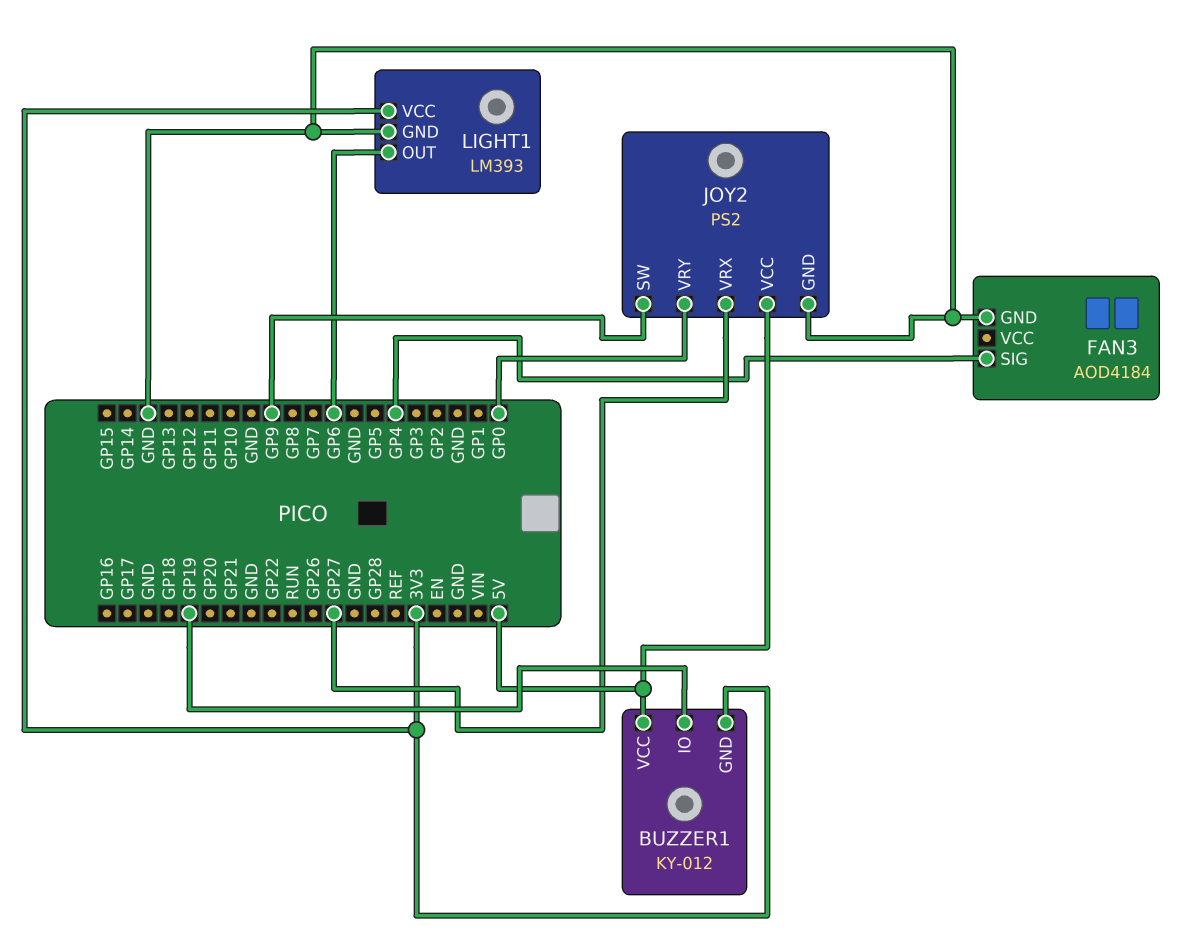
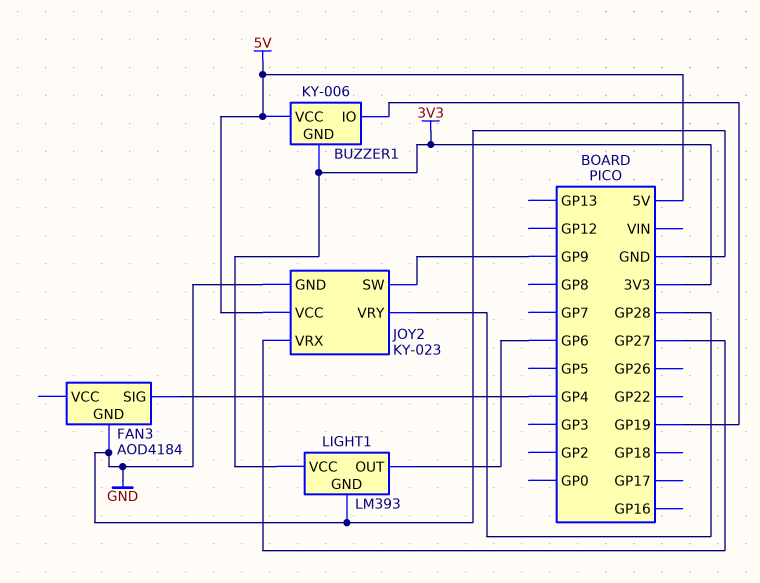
BUZZER1: KY-012 -> KY-006
JOY2: PS2 -> KY-023
JOY2 pin VRY: GP0 -> GP28

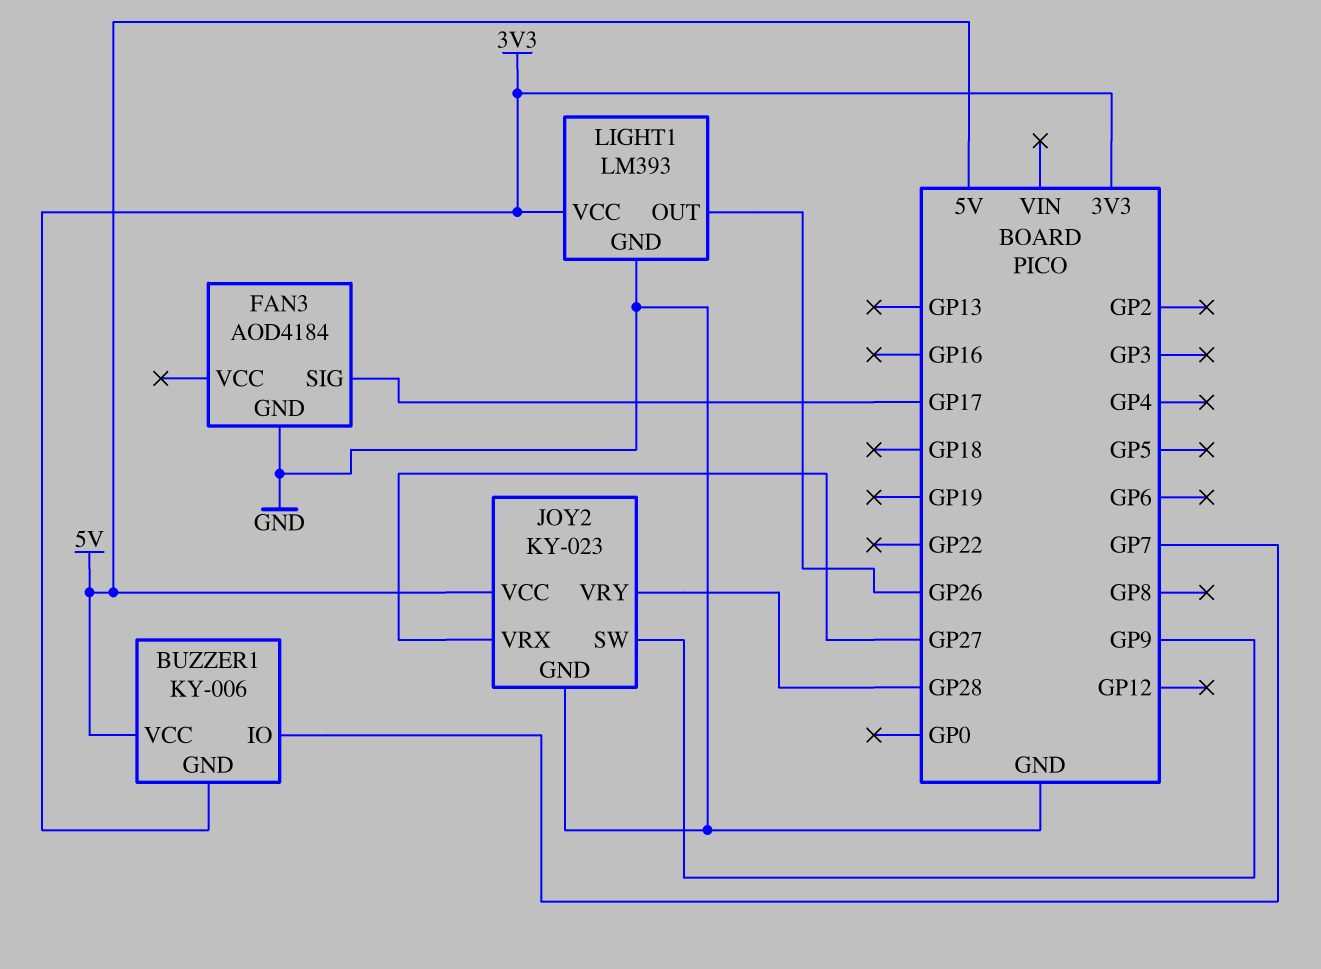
BUZZER1 pin IO: GP19 -> GP7
FAN3 pin SIG: GP4 -> GP17
LIGHT1 pin OUT: GP6 -> GP26

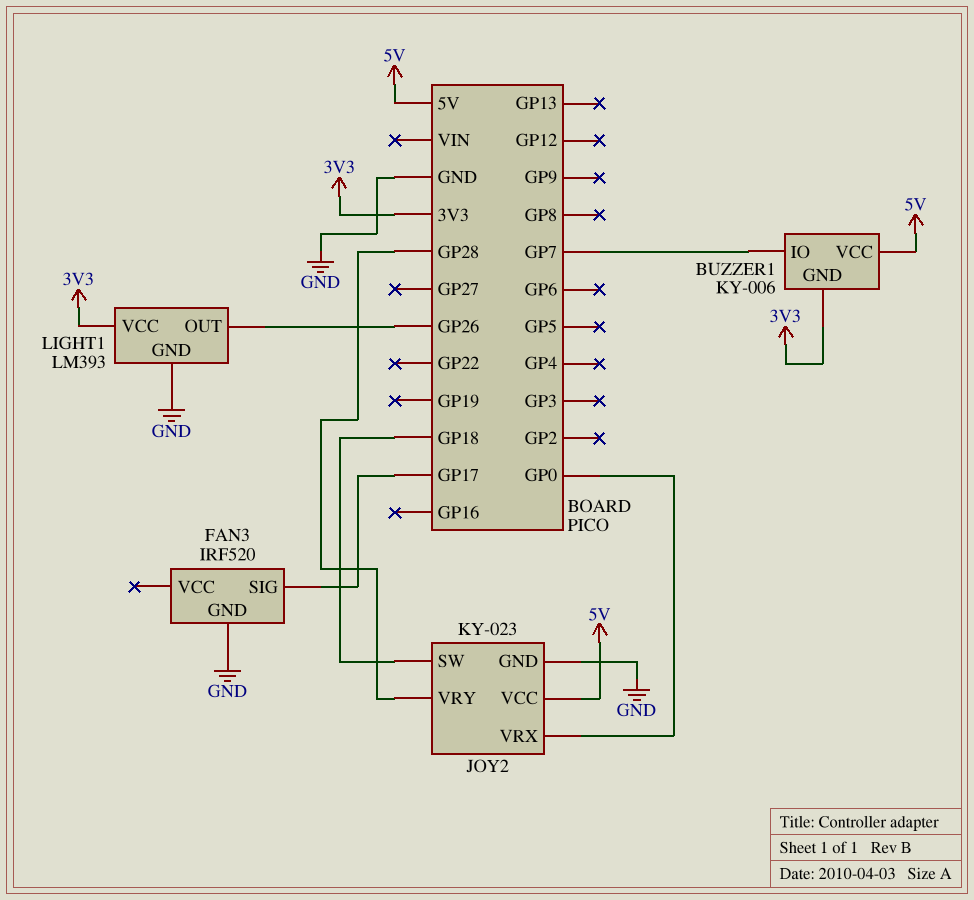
FAN3: AOD4184 -> IRF520
JOY2 pin SW: GP9 -> GP18
JOY2 pin VRX: GP27 -> GP0

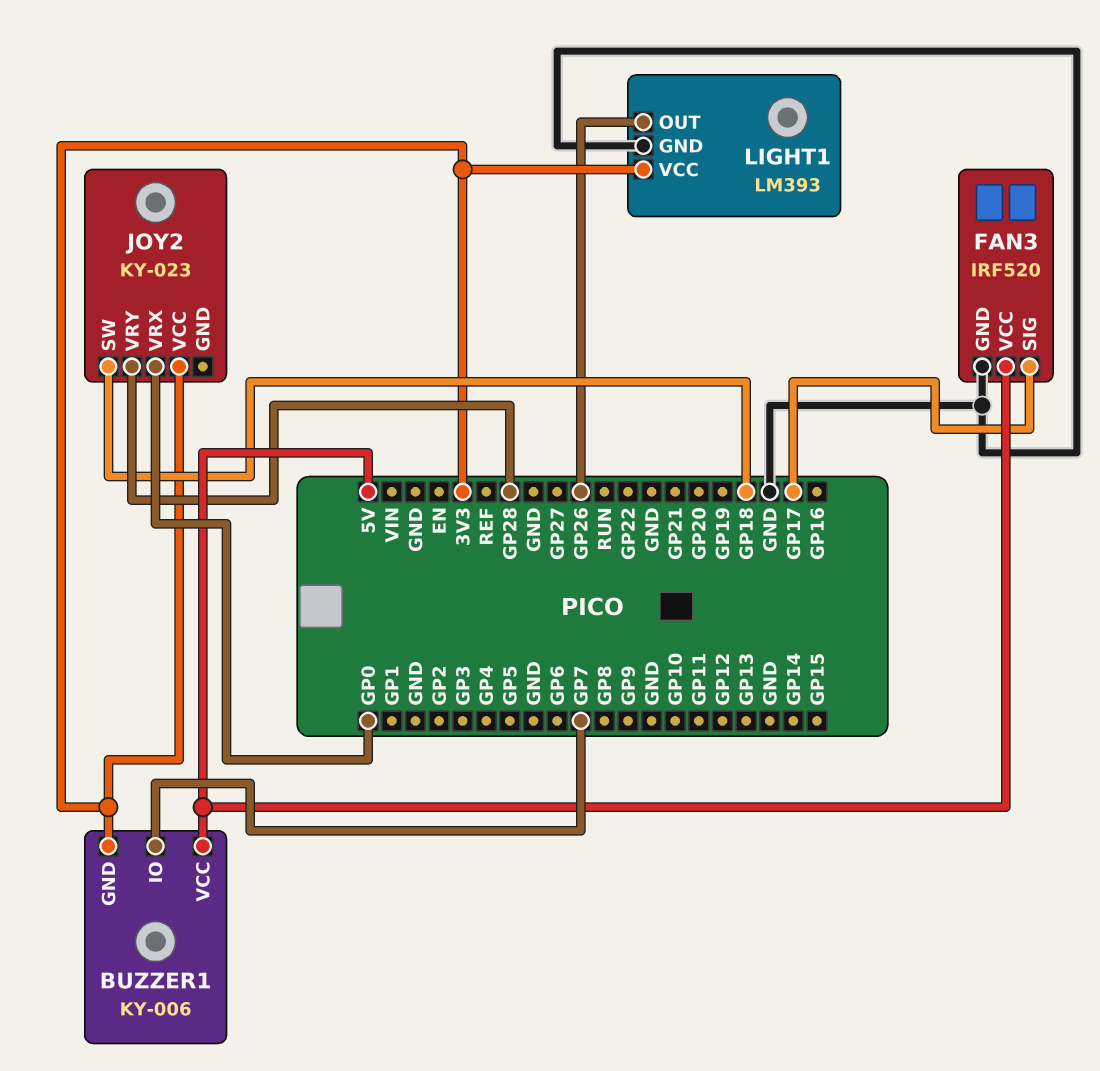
FAN3 pin VCC: none -> 5V
JOY2 pin GND: GND -> none
JOY2 pin VCC: 5V -> 3V3

